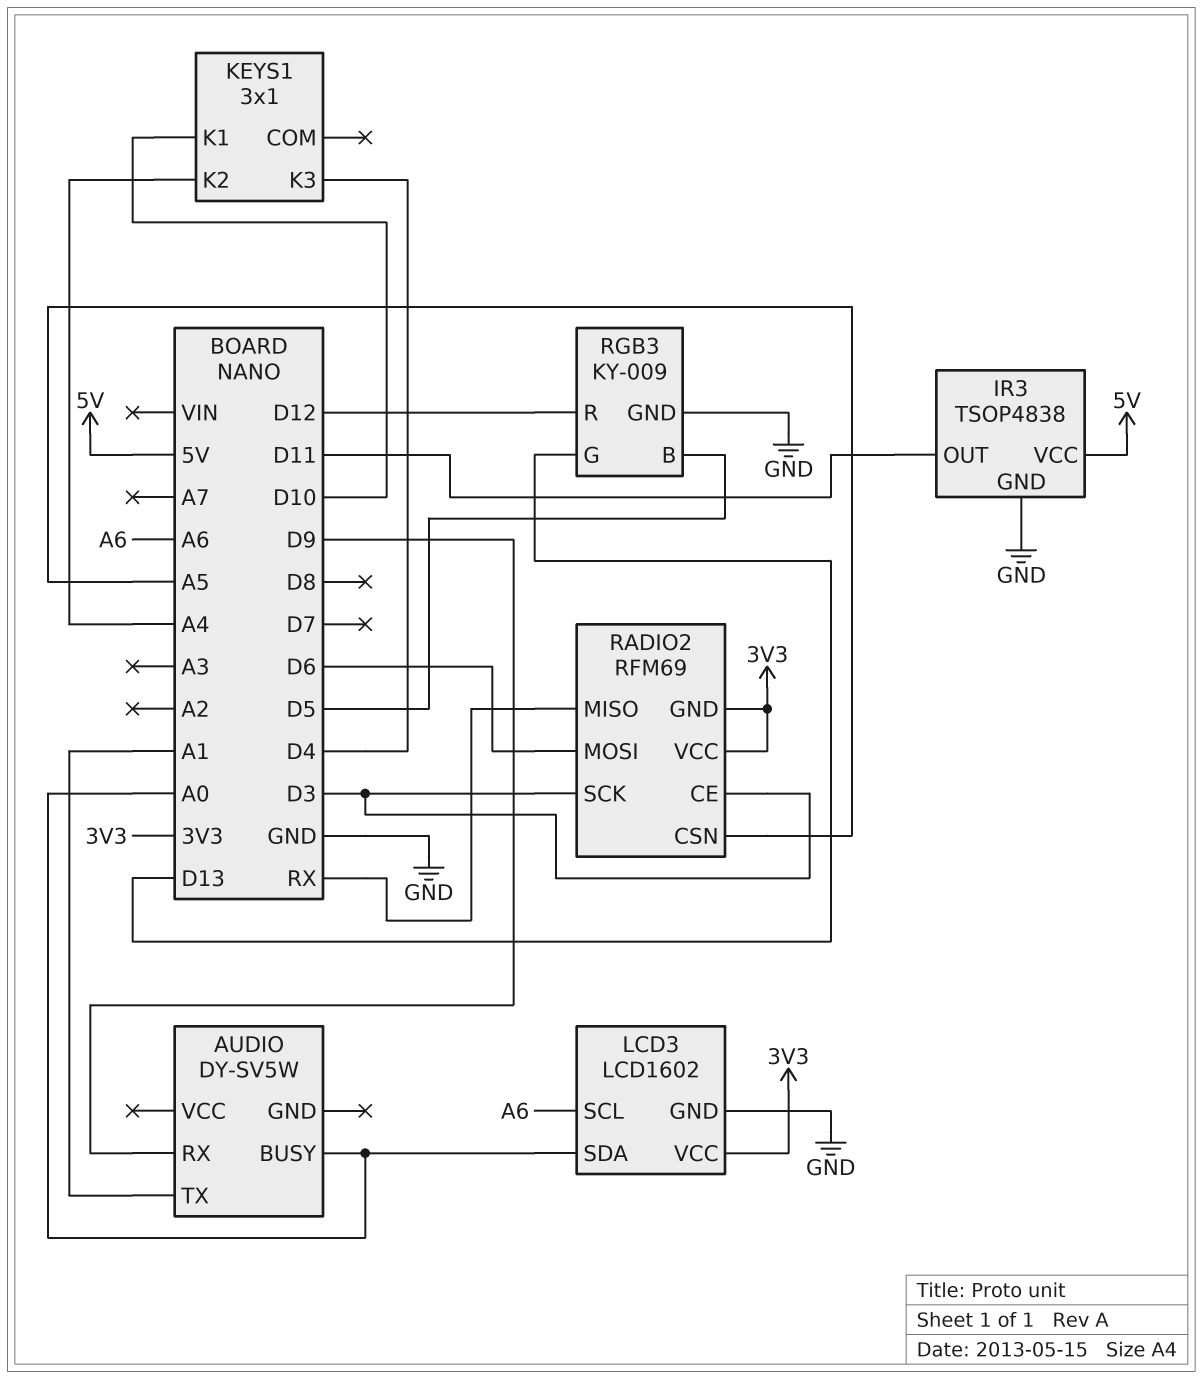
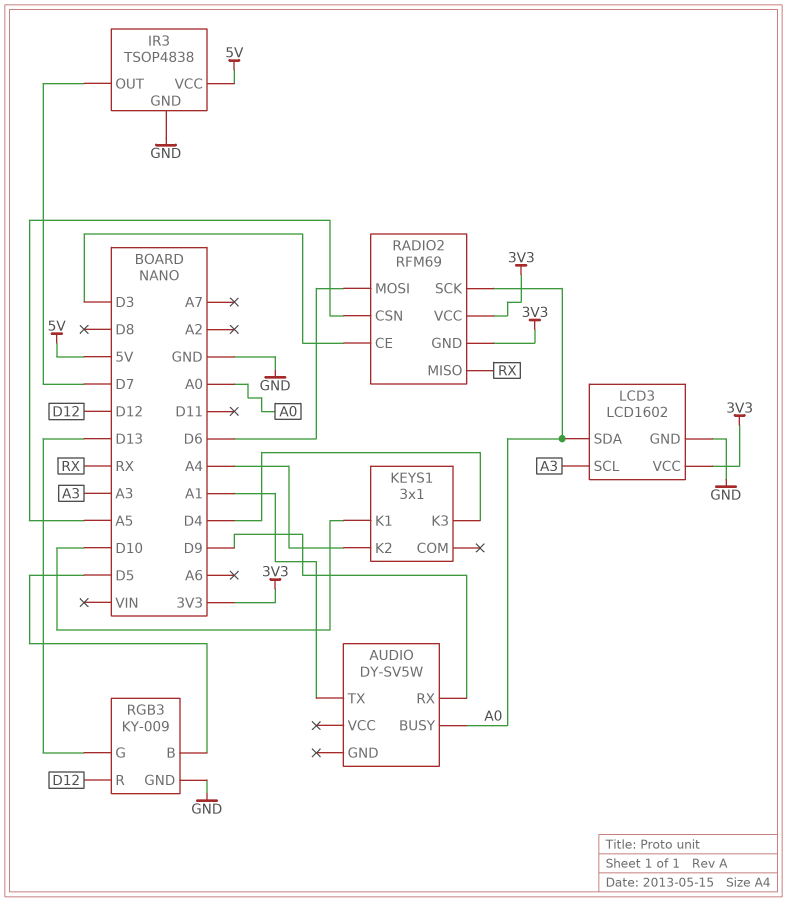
IR3 pin OUT: D11 -> D7
LCD3 pin SCL: A6 -> A3
RADIO2 pin SCK: D3 -> A0

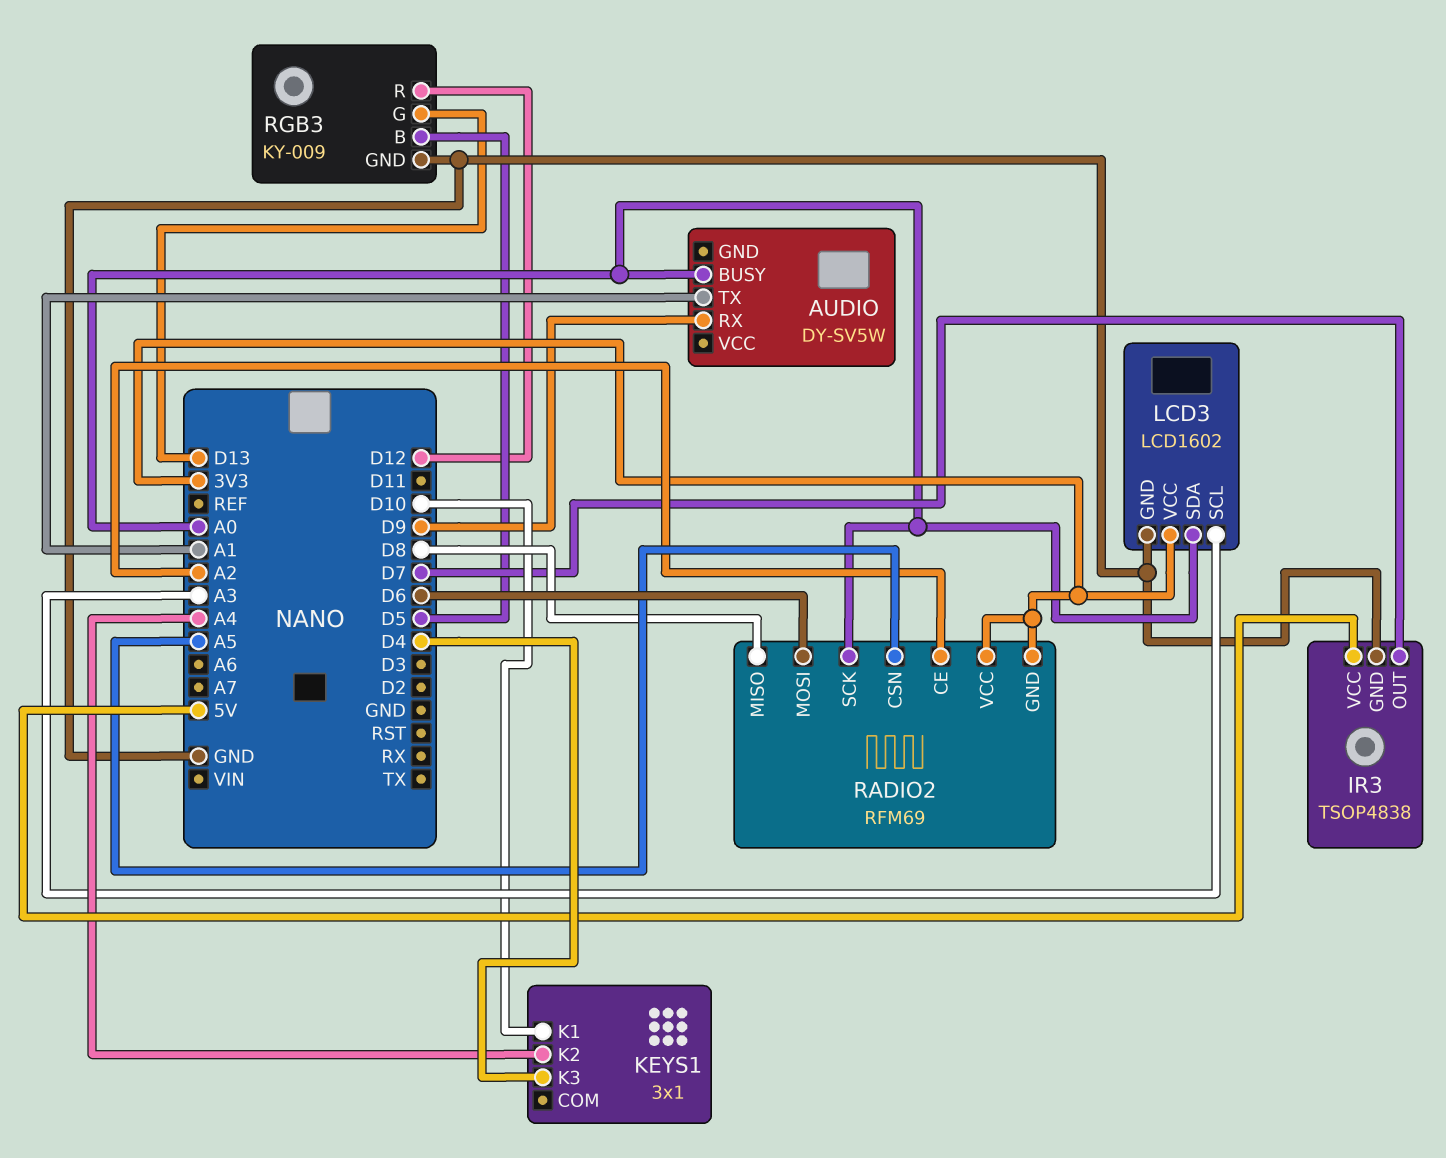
RADIO2 pin CE: D3 -> A2
RADIO2 pin MISO: RX -> D8

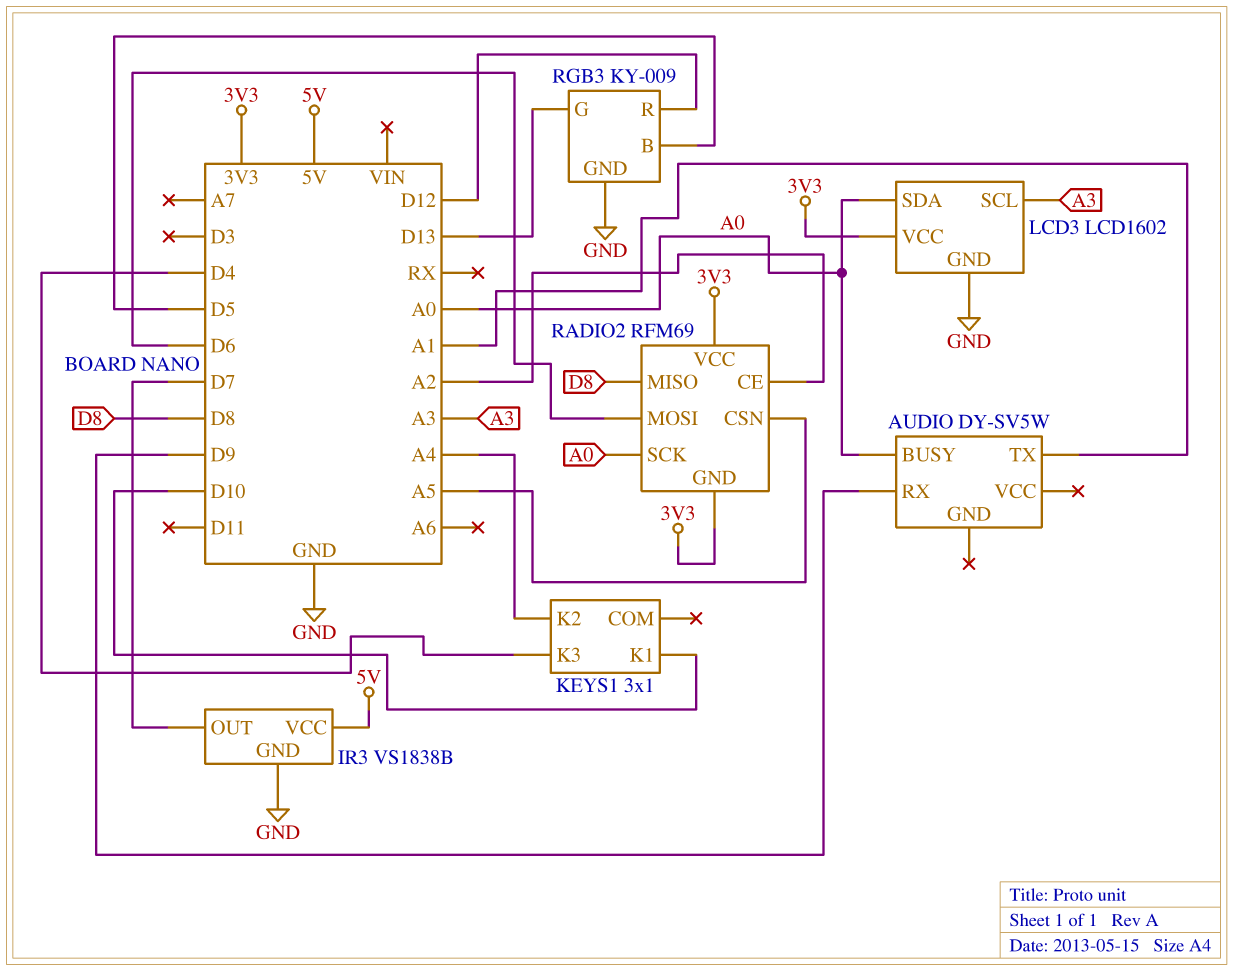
IR3: TSOP4838 -> VS1838B

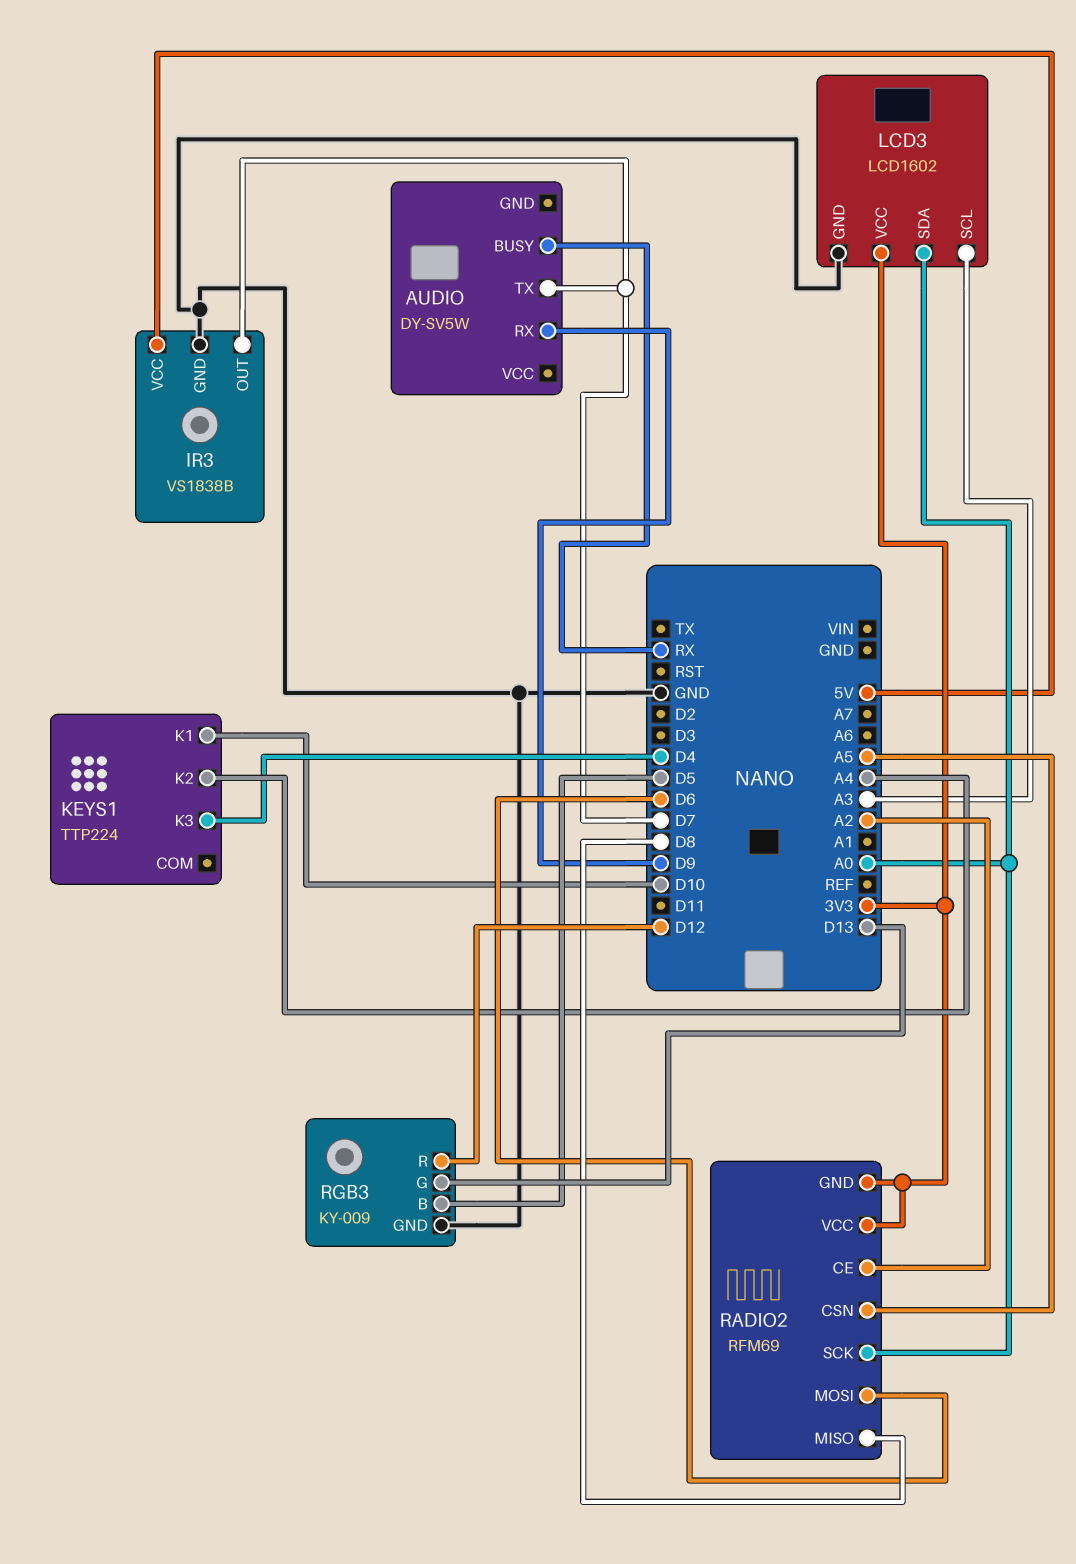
AUDIO pin BUSY: A0 -> RX
AUDIO pin TX: A1 -> D7
KEYS1: 3x1 -> TTP224

